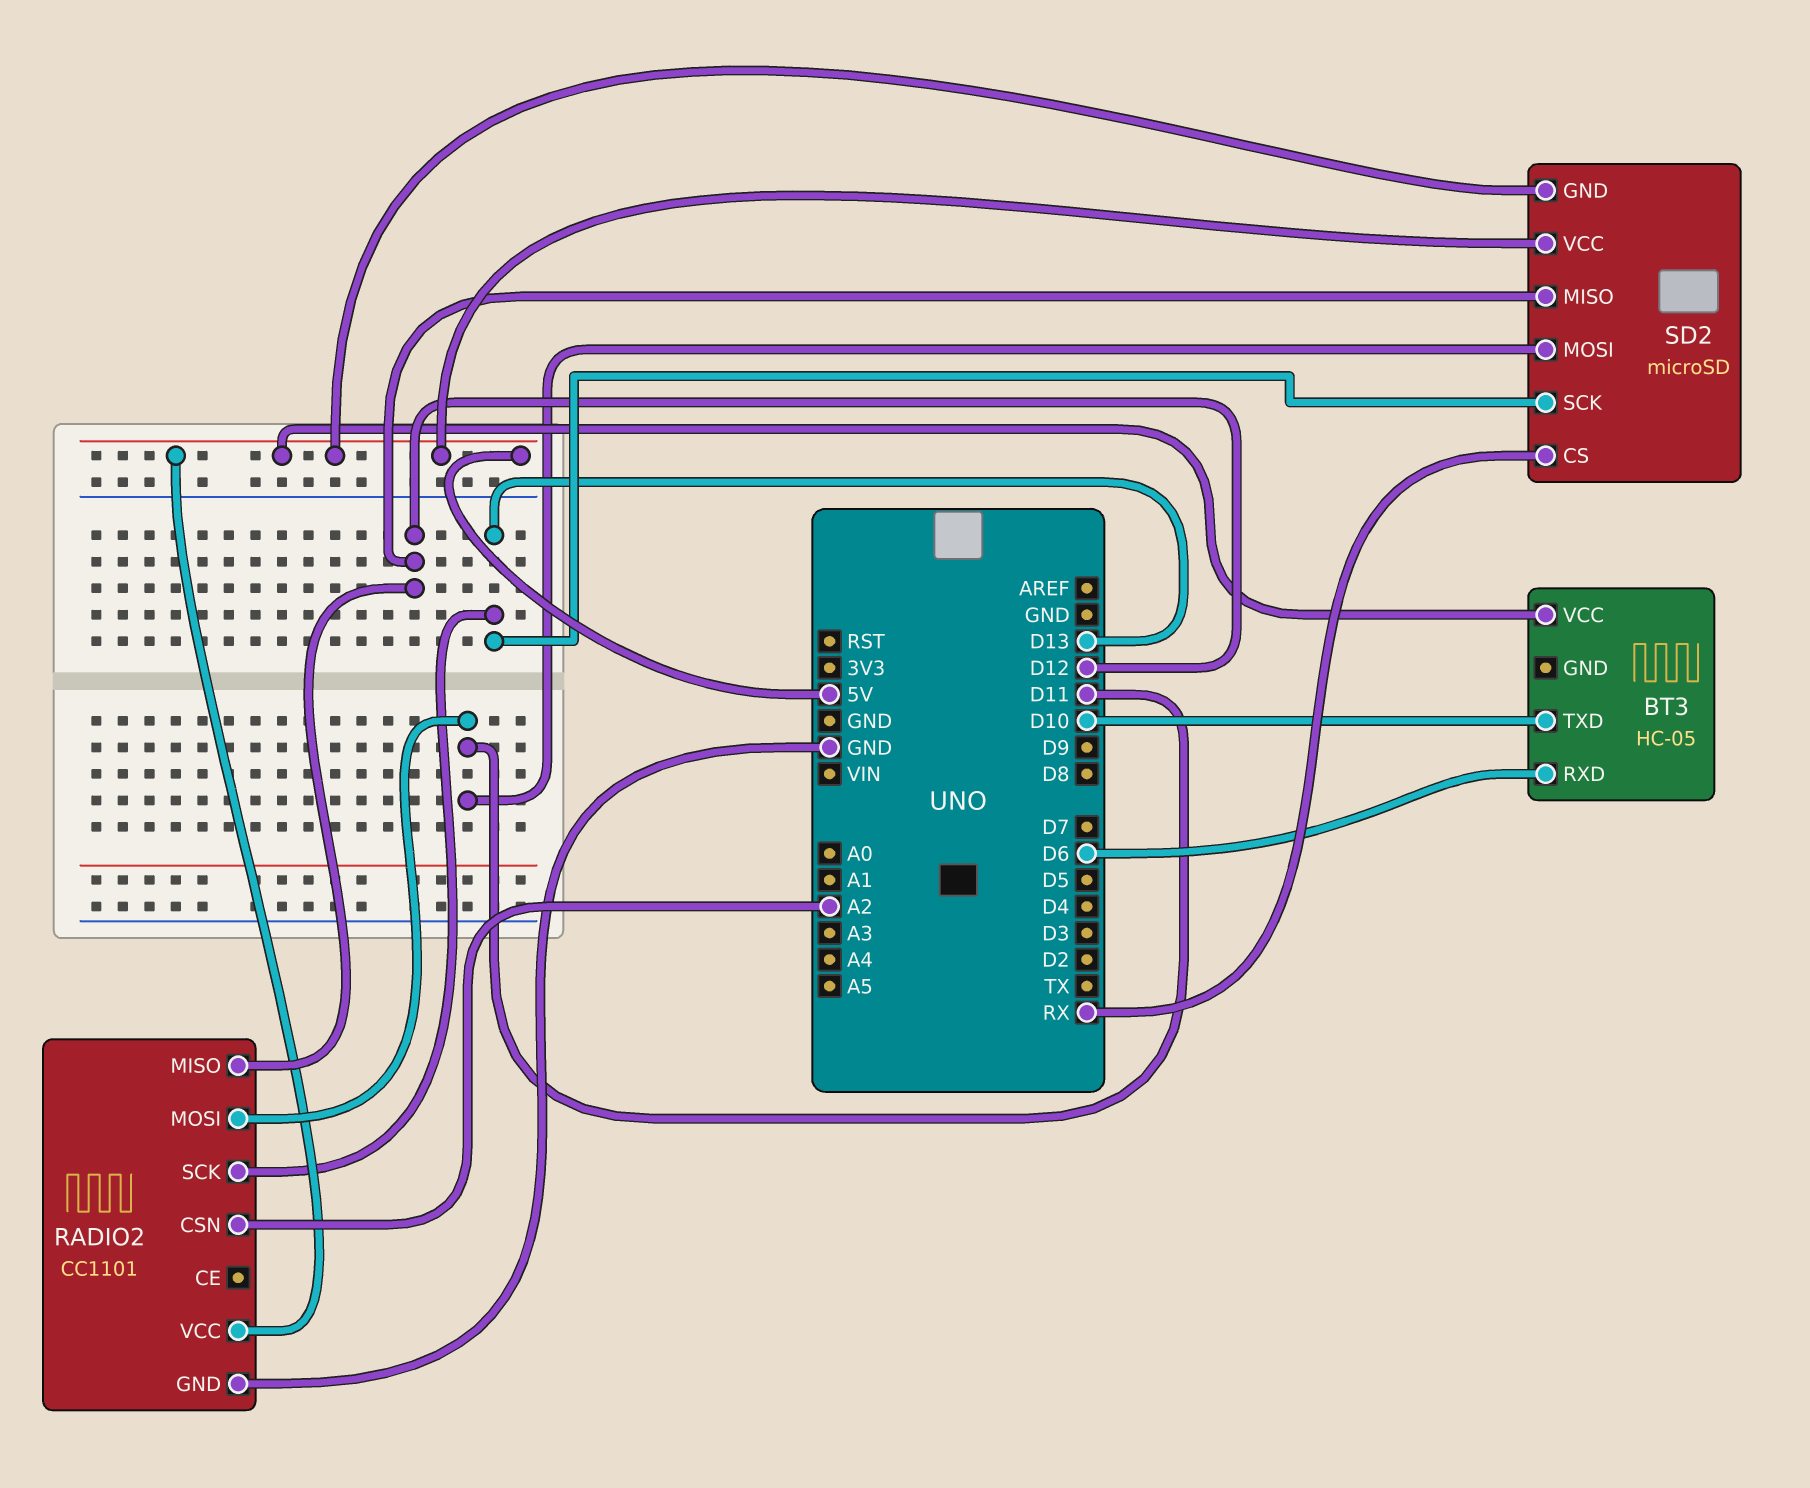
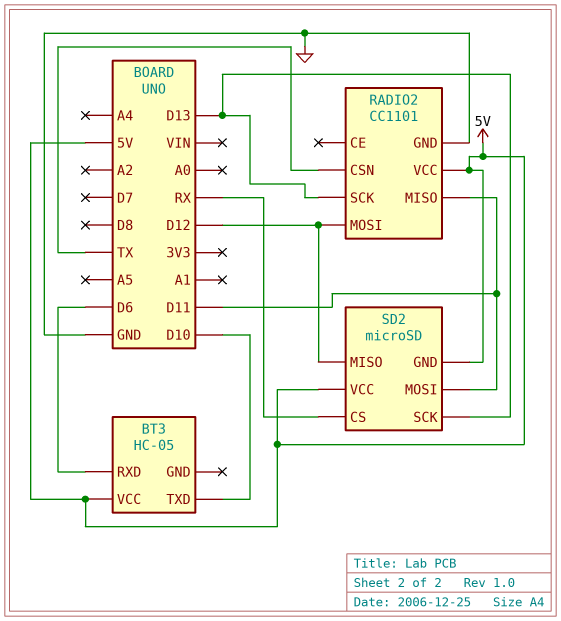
RADIO2 pin CSN: A2 -> TX
RADIO2 pin MISO: D12 -> D11
RADIO2 pin MOSI: D11 -> D12

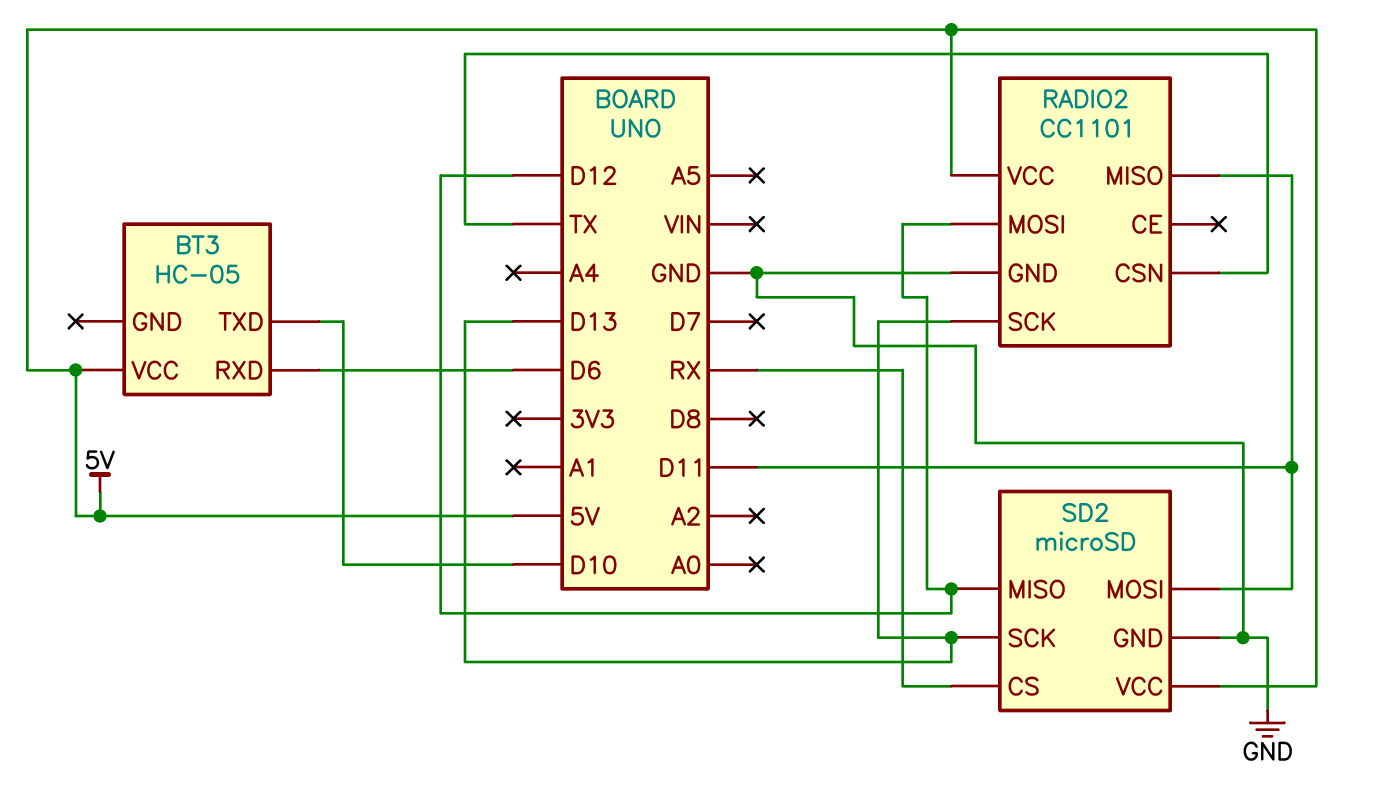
SD2 pin GND: 5V -> GND

